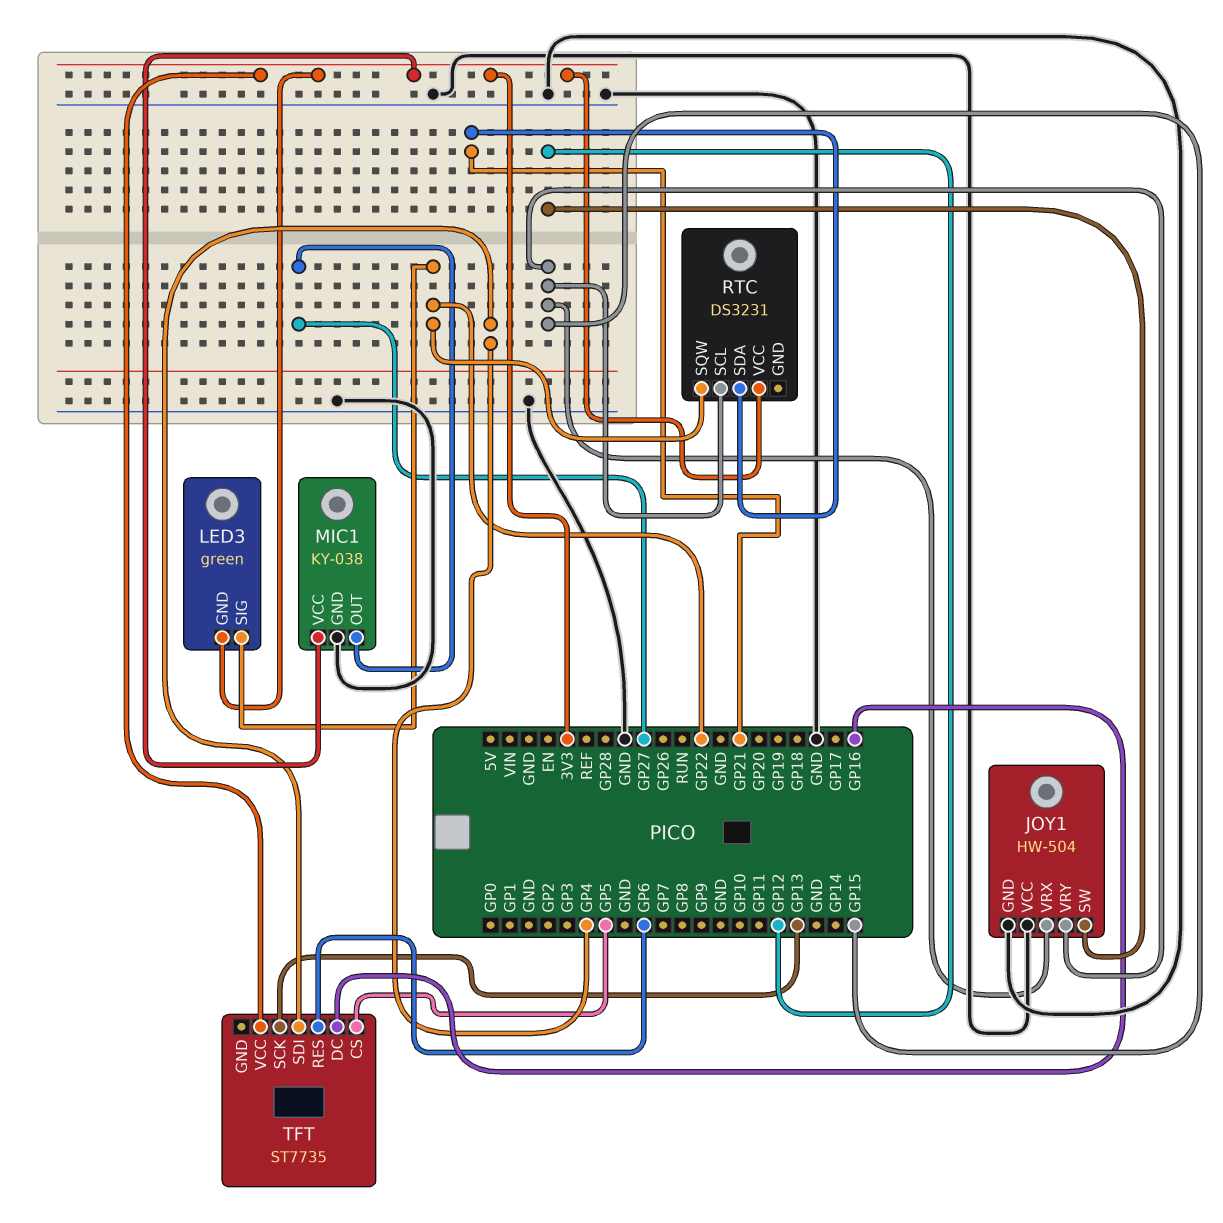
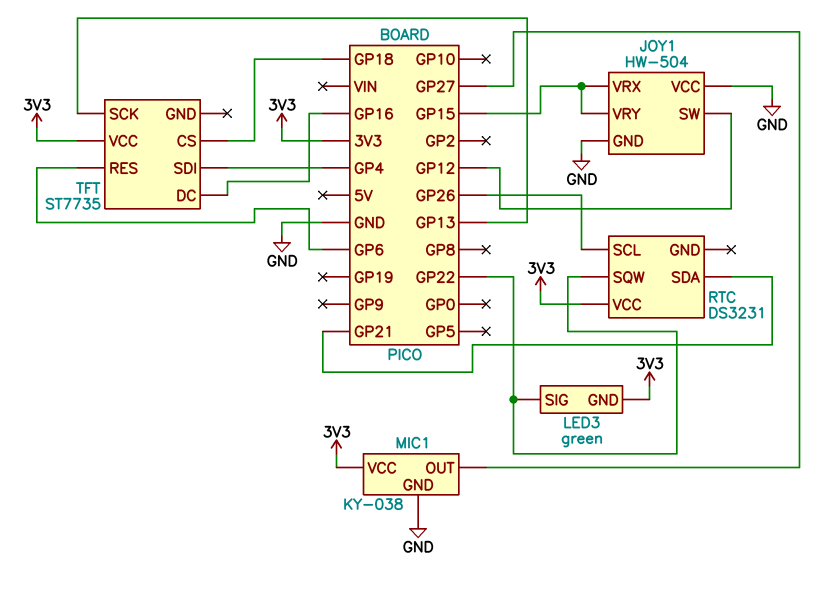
RTC pin SCL: GP15 -> GP26
TFT pin CS: GP5 -> GP18

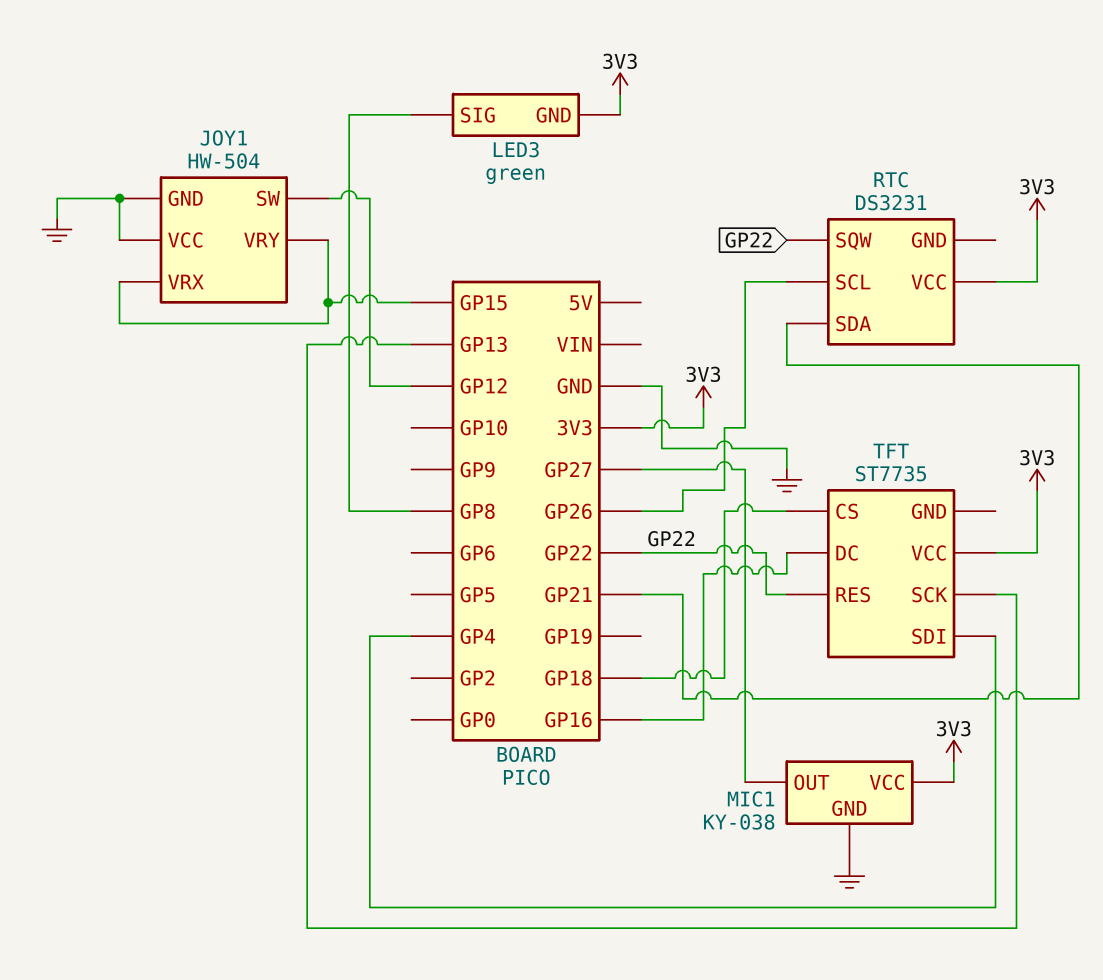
LED3 pin SIG: GP22 -> GP8
TFT pin RES: GP6 -> GP22

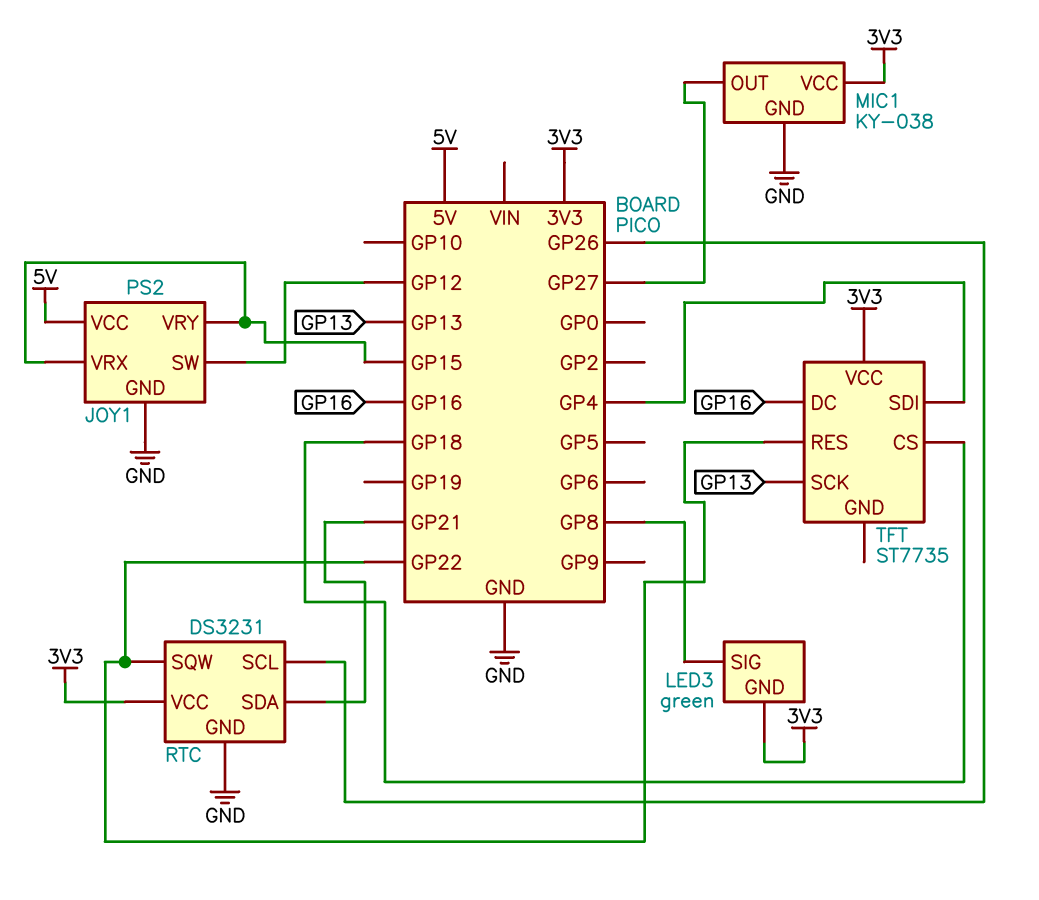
JOY1: HW-504 -> PS2
JOY1 pin VCC: GND -> 5V
RTC pin GND: none -> GND

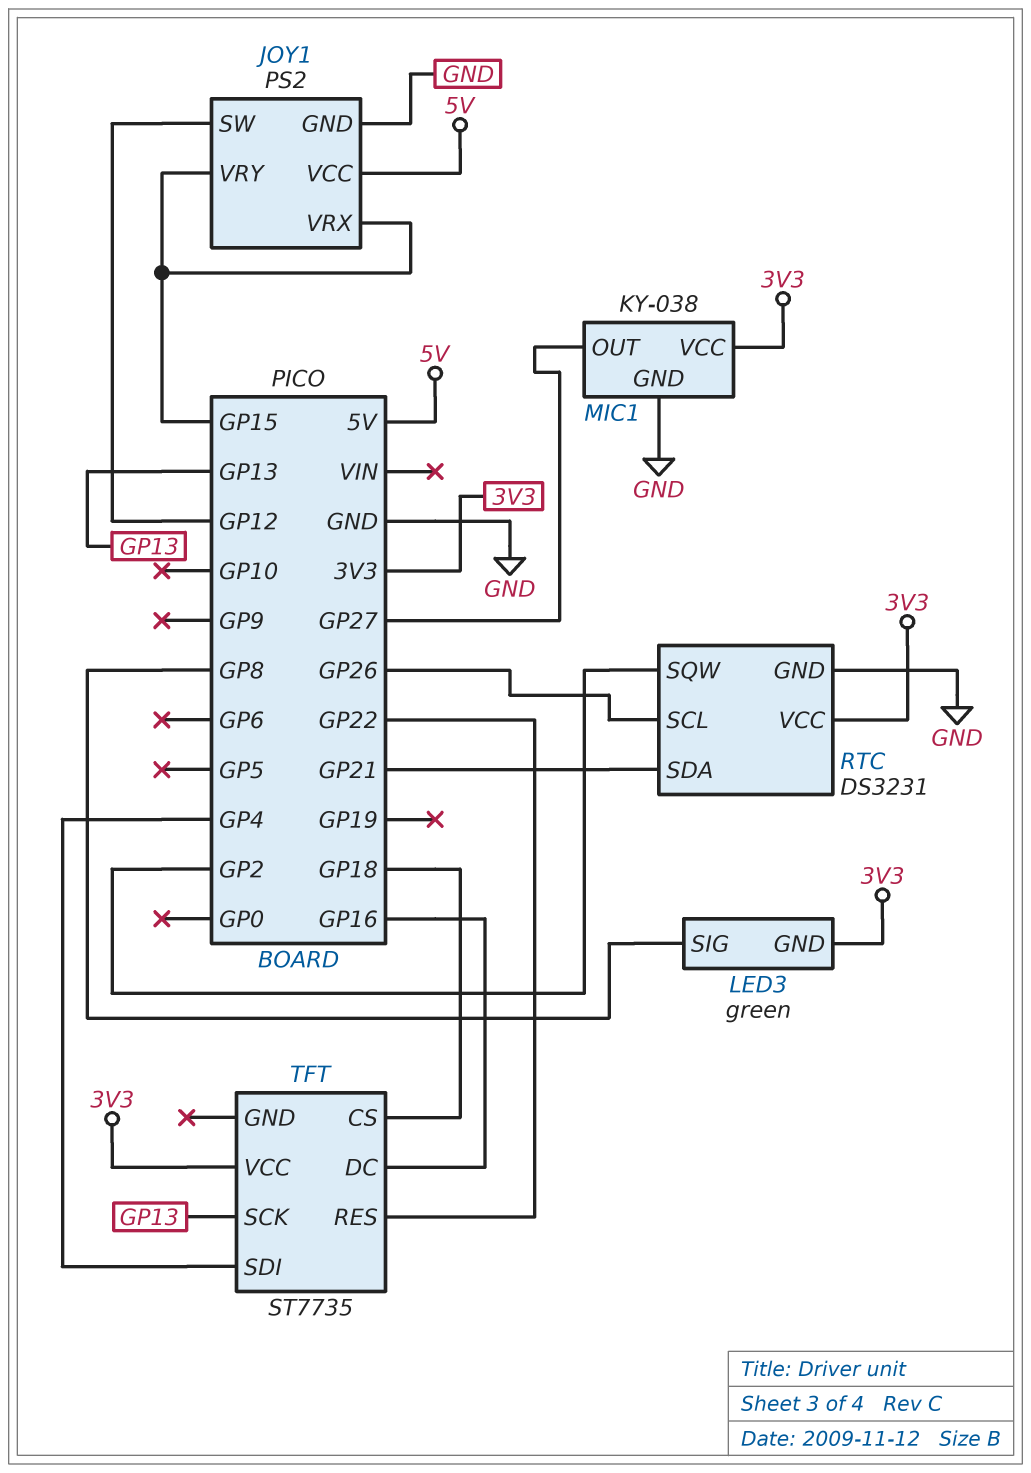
RTC pin SQW: GP22 -> GP2

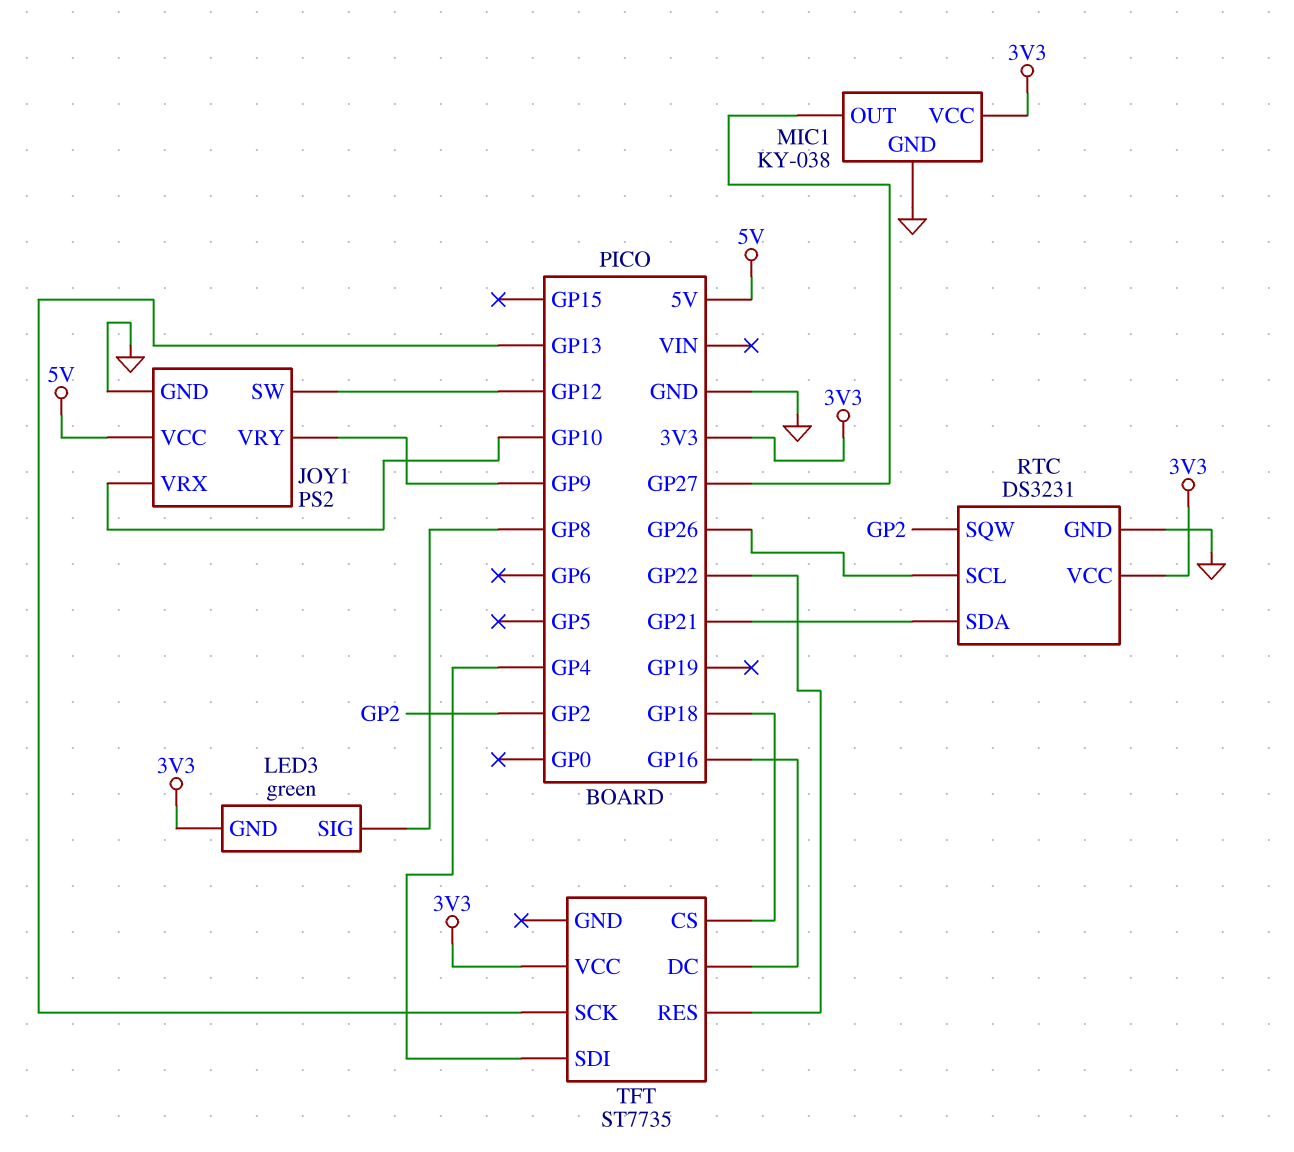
JOY1 pin VRX: GP15 -> GP10
JOY1 pin VRY: GP15 -> GP9

